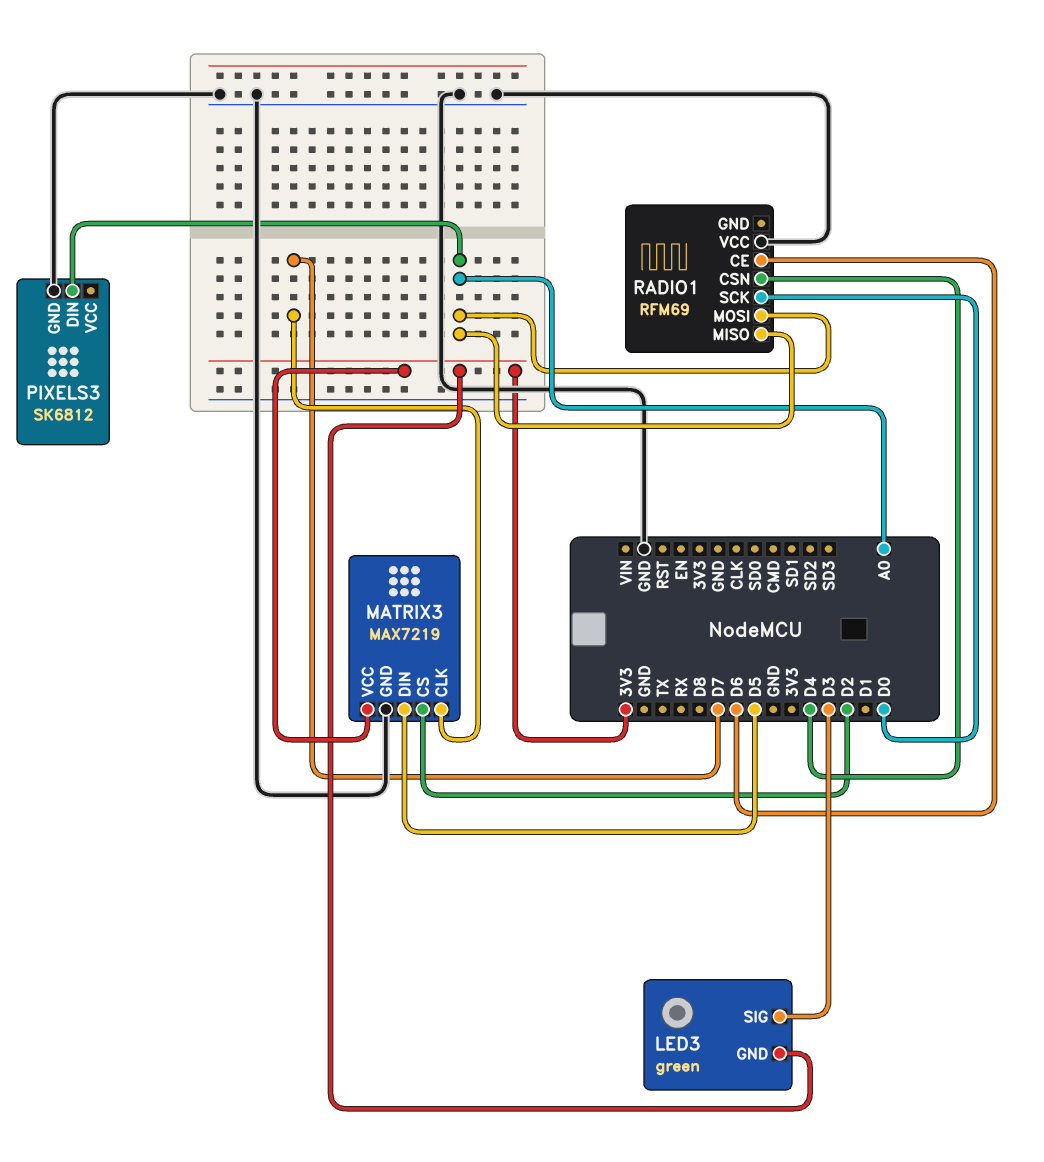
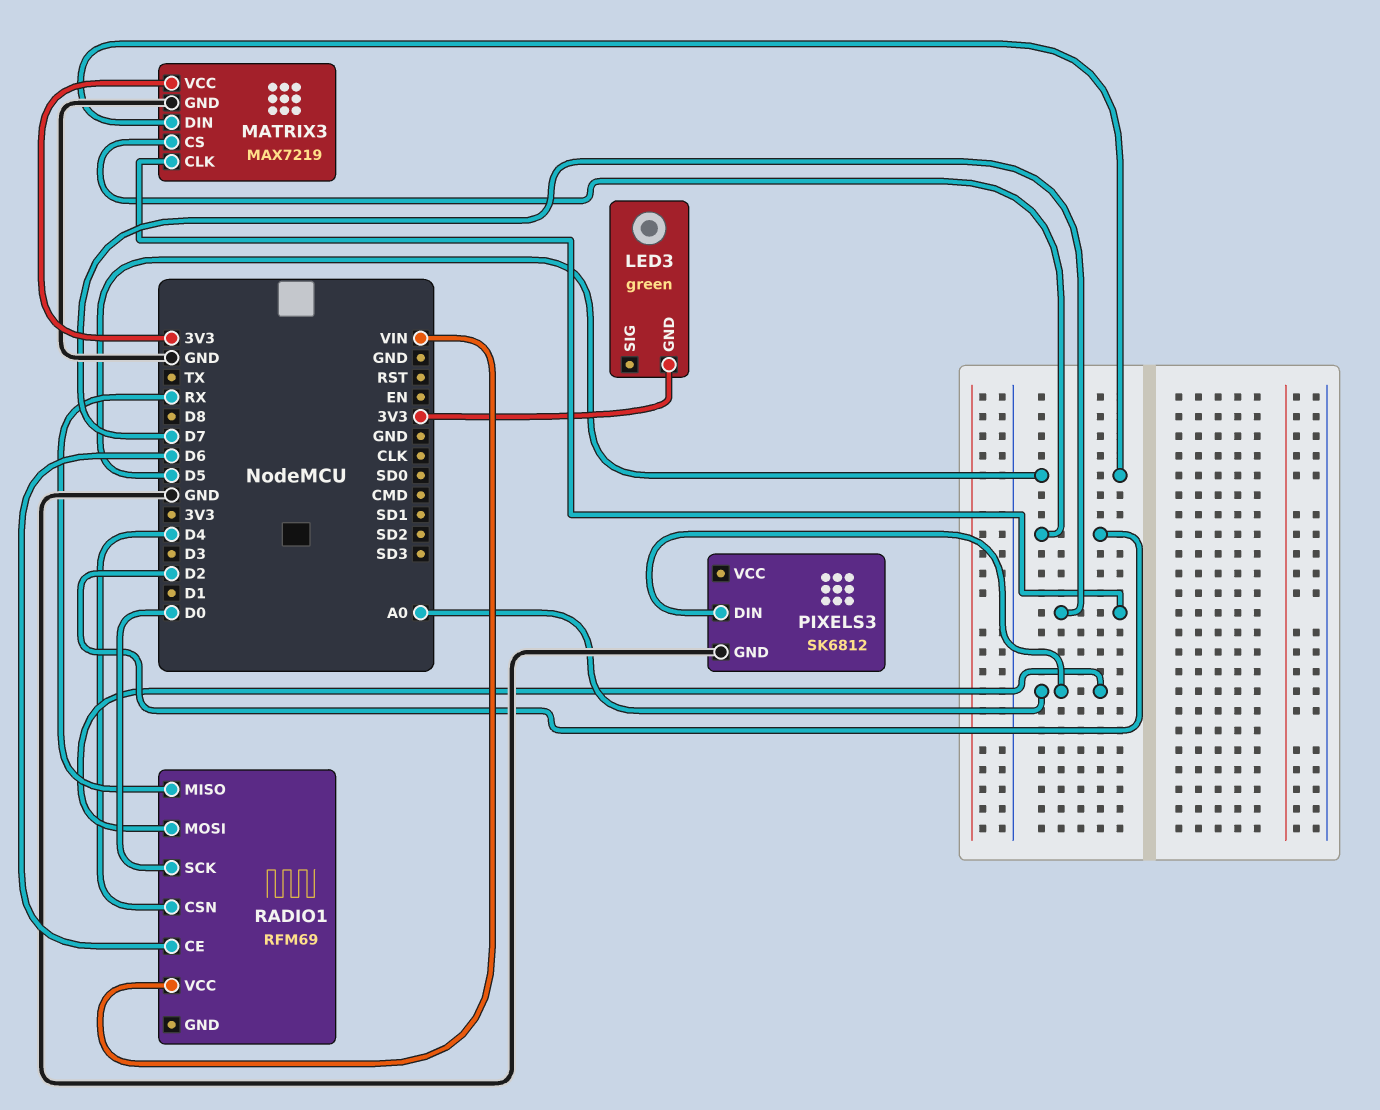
LED3 pin SIG: D3 -> none
RADIO1 pin MISO: A0 -> RX
RADIO1 pin VCC: GND -> VIN

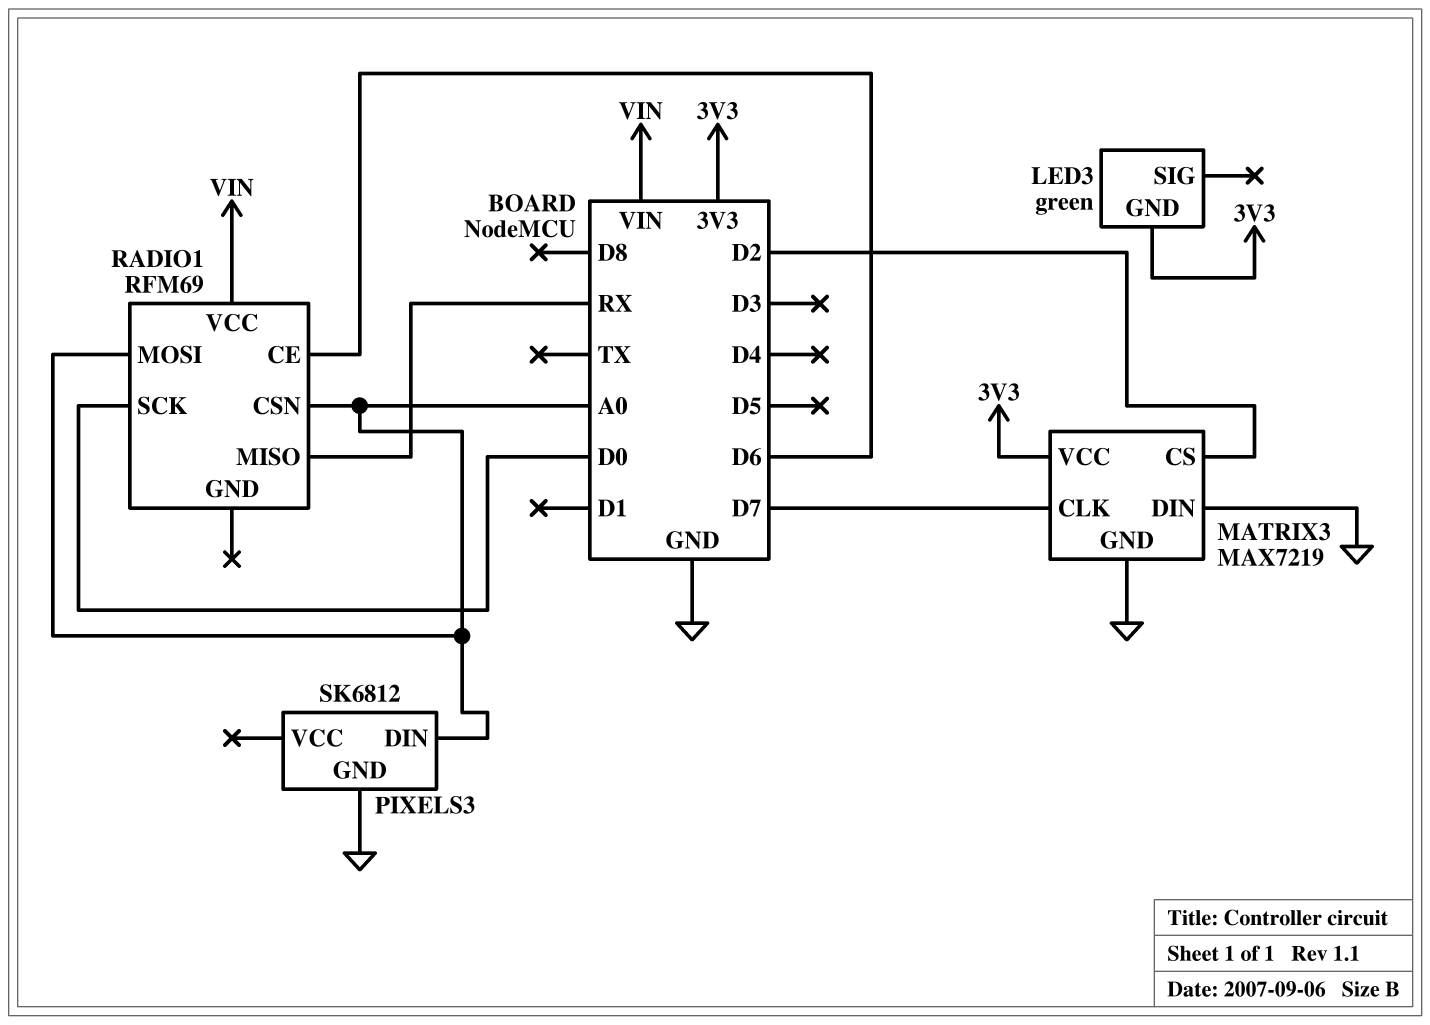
MATRIX3 pin DIN: D5 -> GND
RADIO1 pin CSN: D4 -> A0

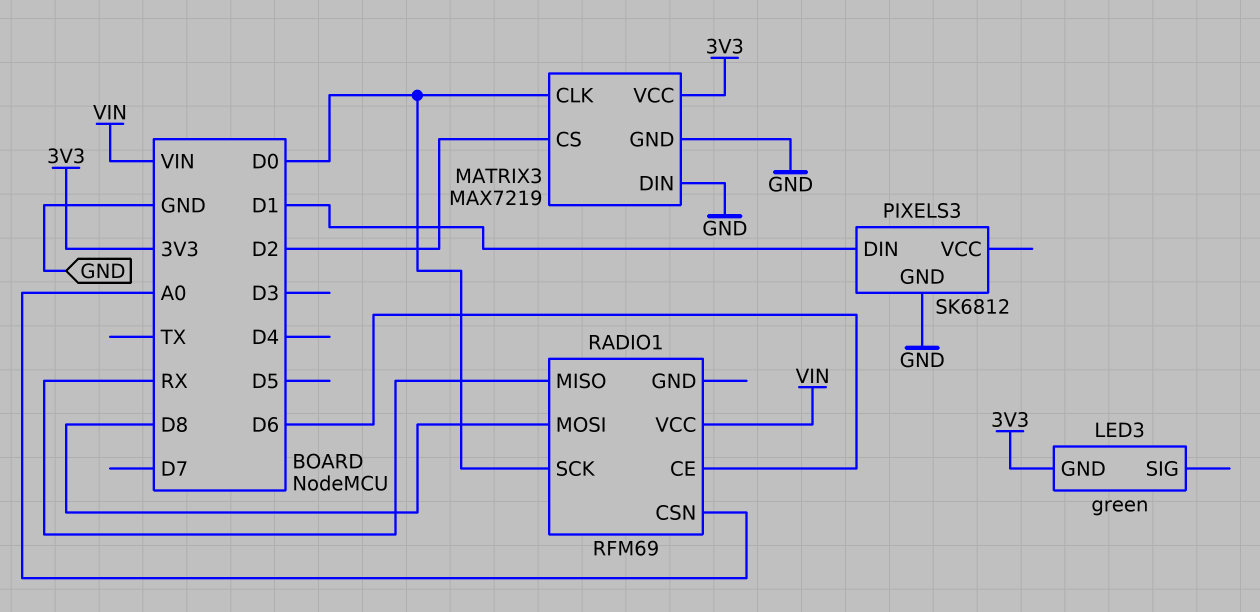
MATRIX3 pin CLK: D7 -> D0
PIXELS3 pin DIN: A0 -> D1
RADIO1 pin MOSI: A0 -> D8

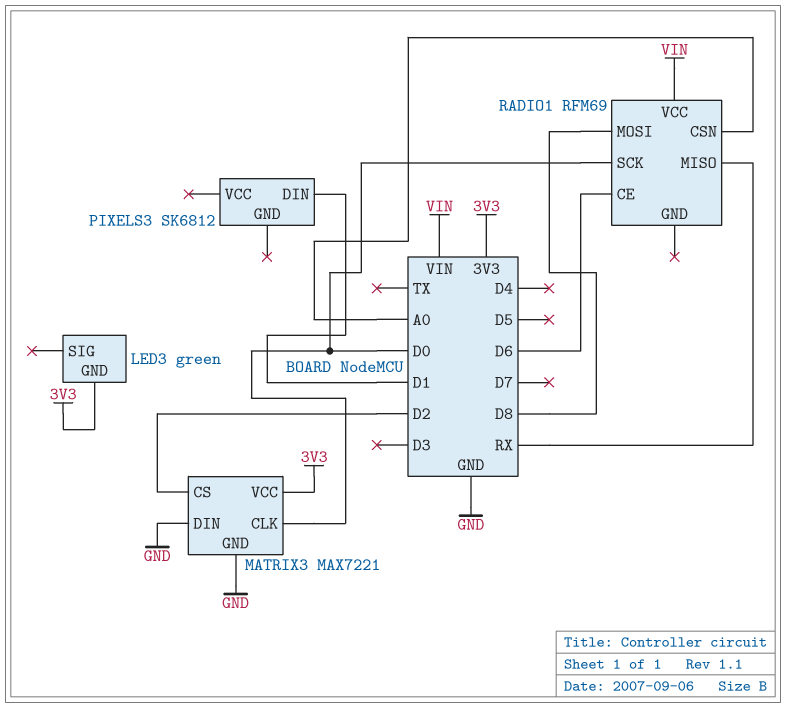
MATRIX3: MAX7219 -> MAX7221
PIXELS3 pin GND: GND -> none

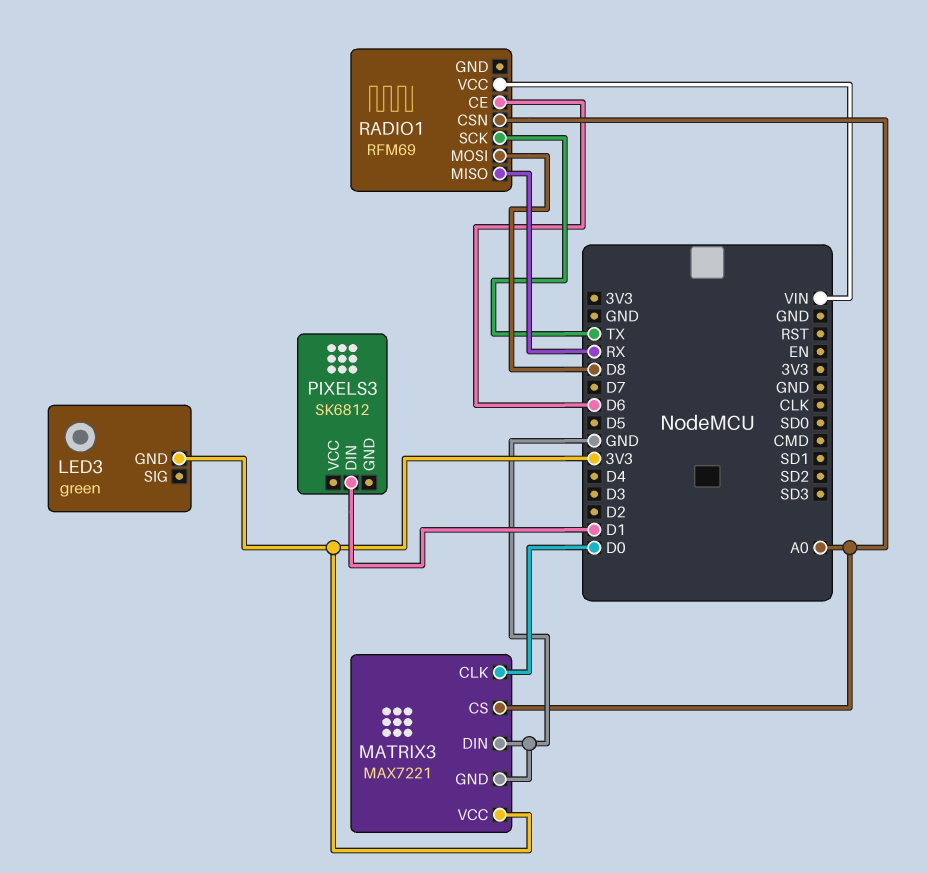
MATRIX3 pin CS: D2 -> A0
RADIO1 pin SCK: D0 -> TX

